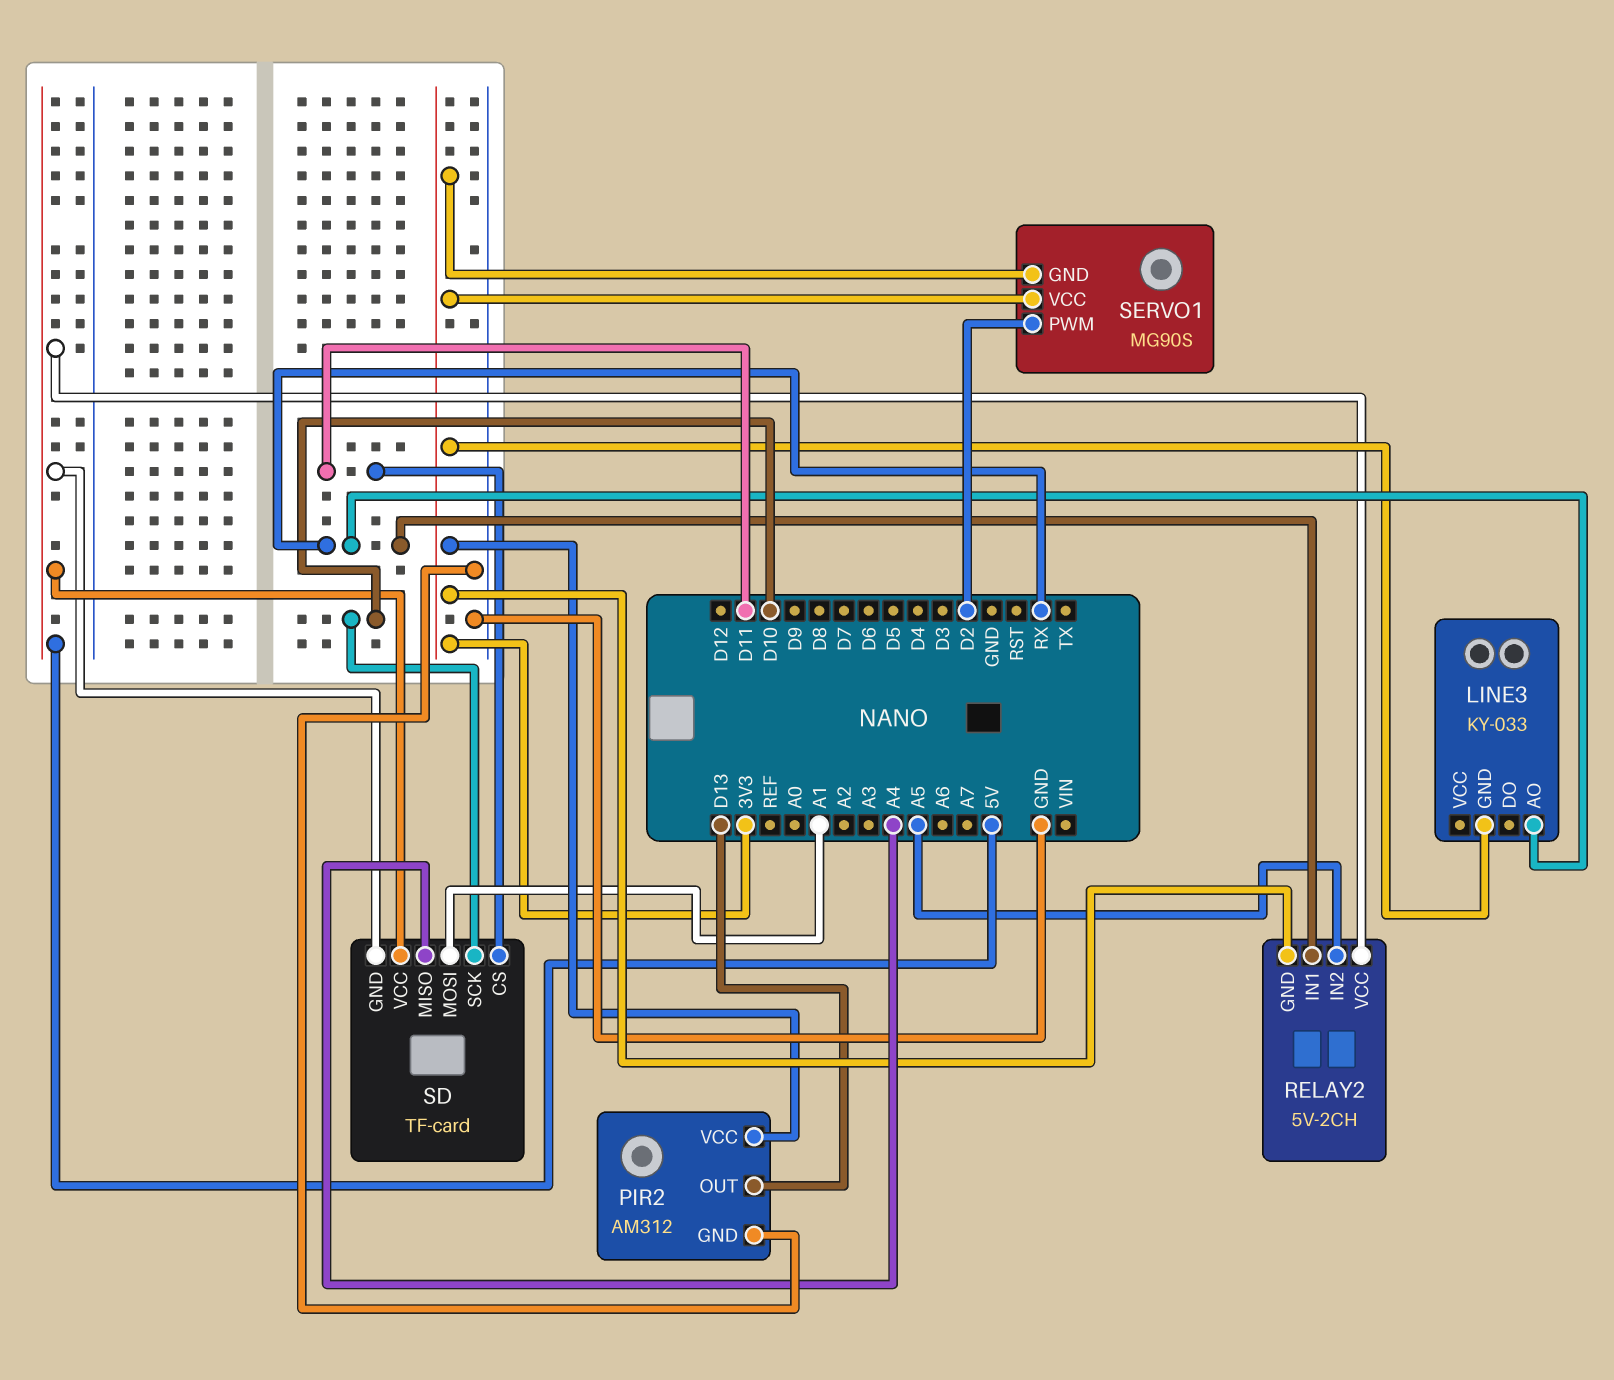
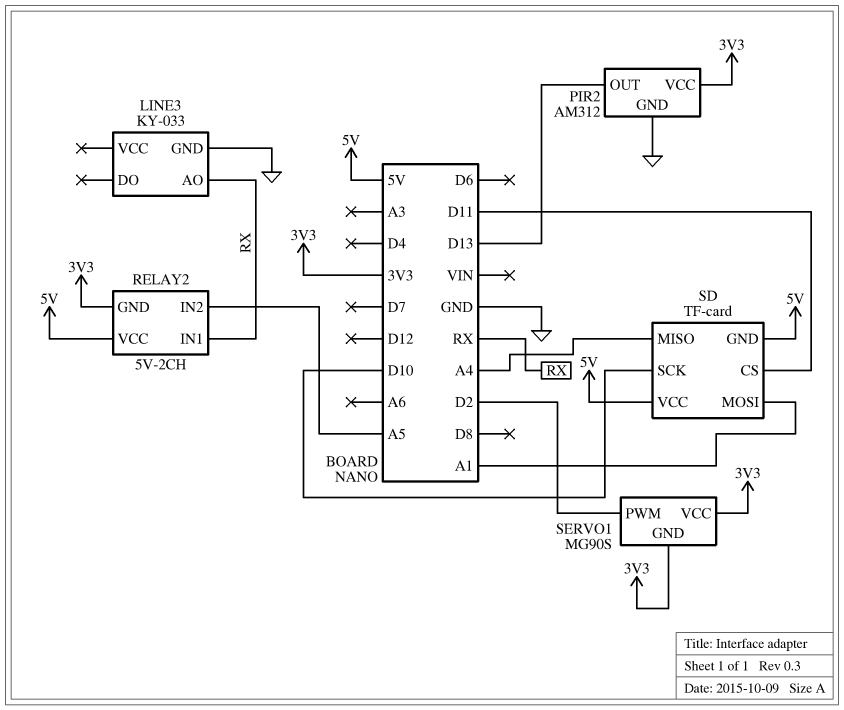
LINE3 pin GND: 3V3 -> GND

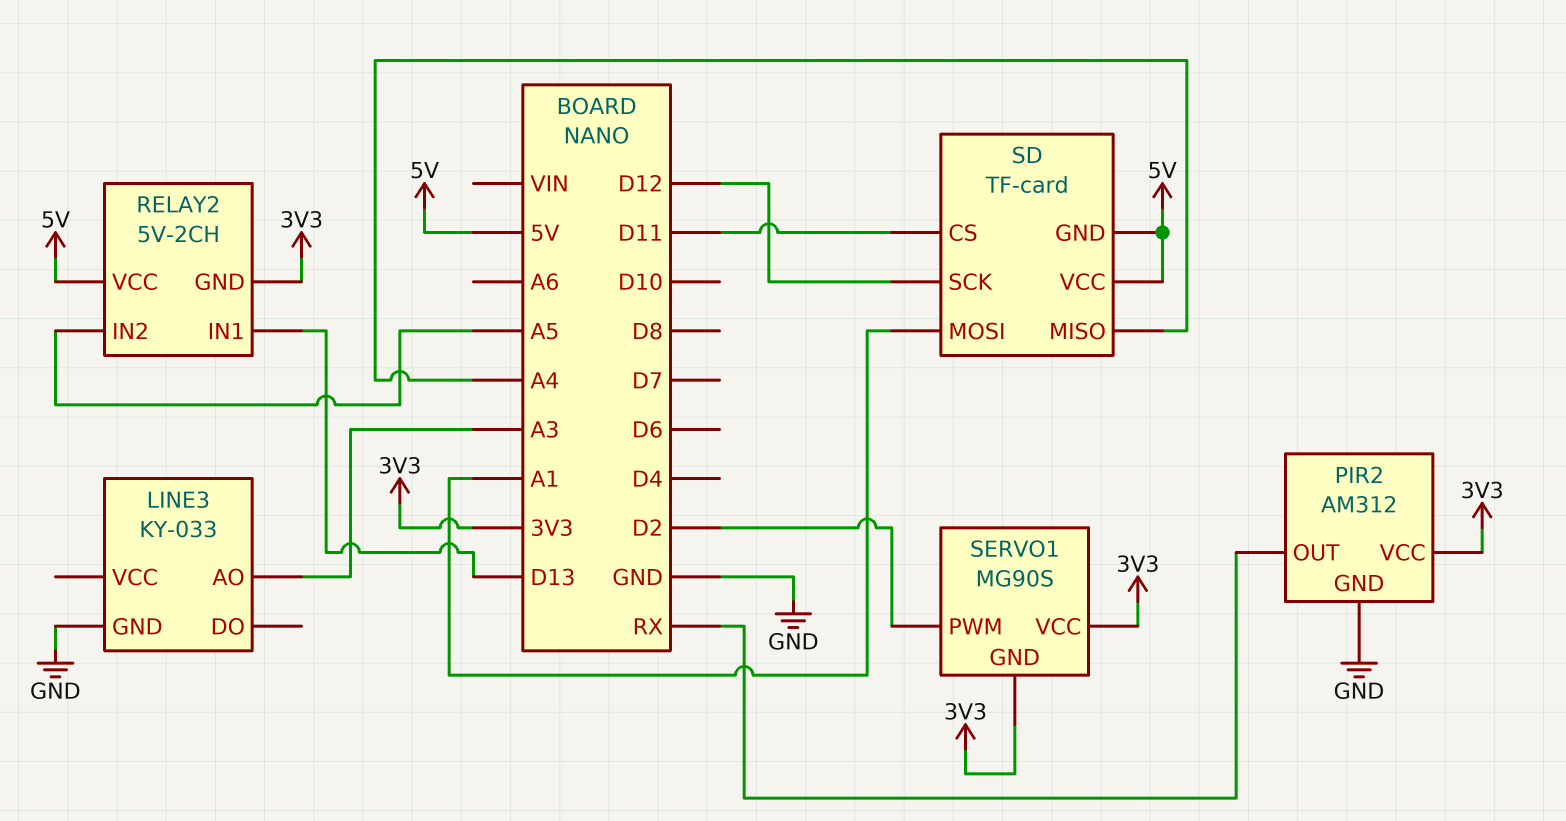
LINE3 pin AO: RX -> A3
PIR2 pin OUT: D13 -> RX
RELAY2 pin IN1: RX -> D13
SD pin SCK: D10 -> D12

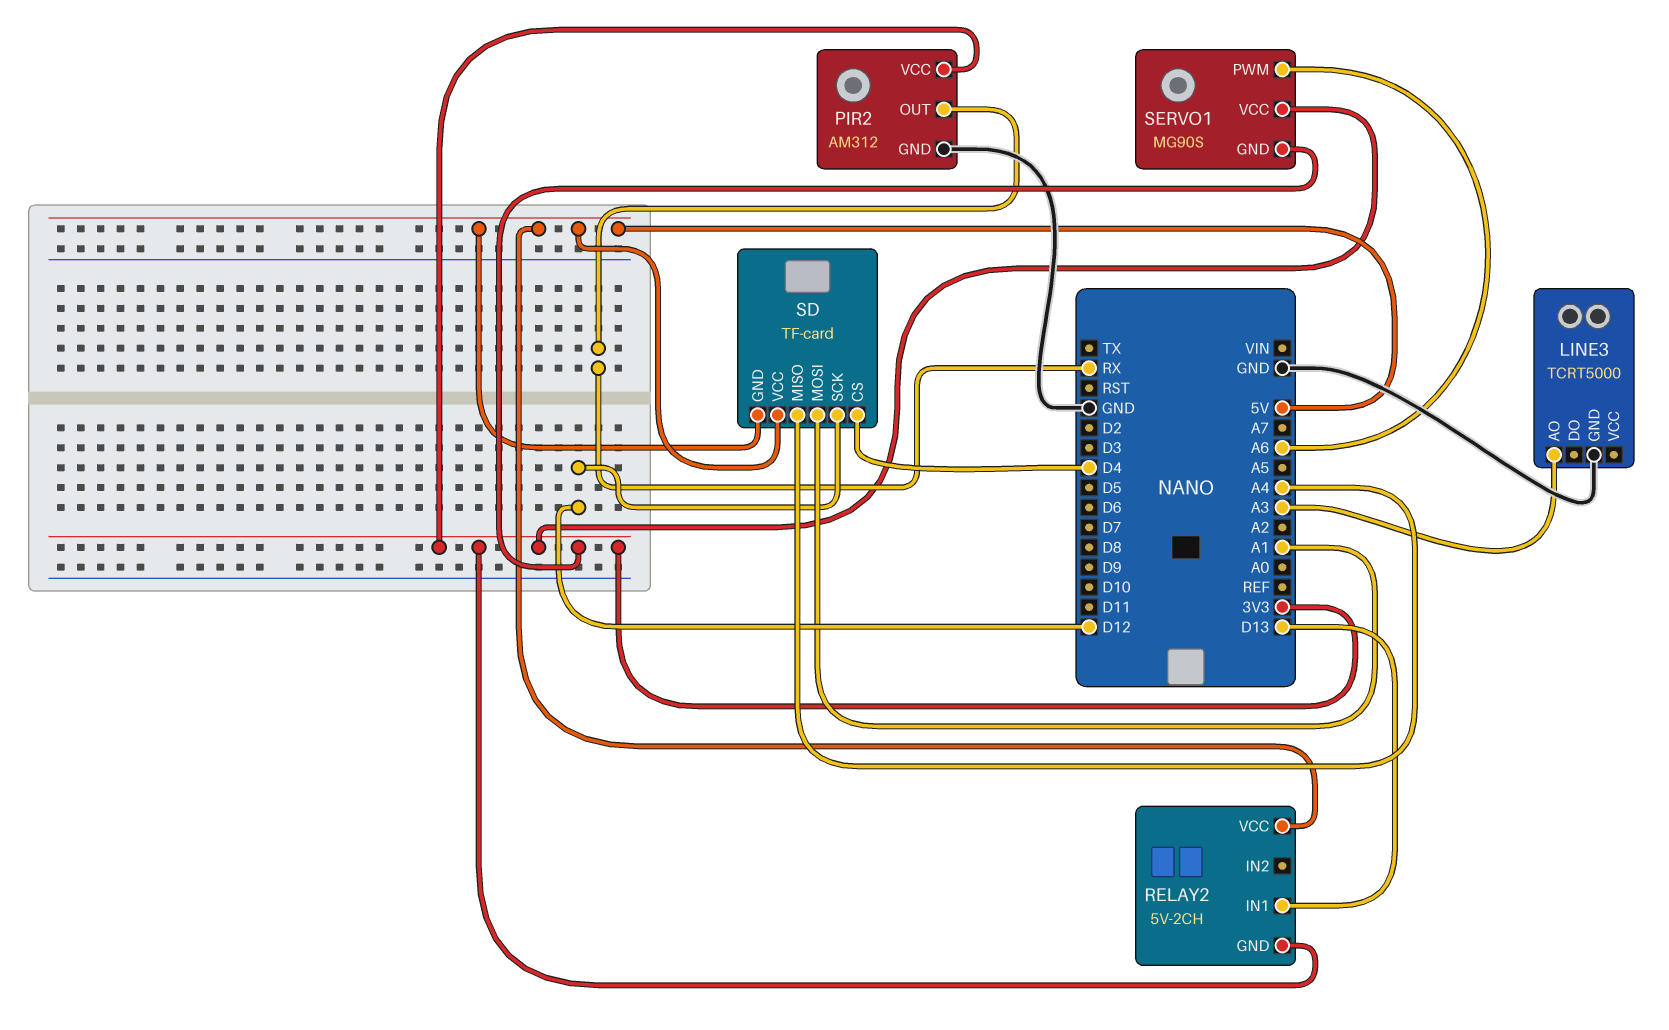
LINE3: KY-033 -> TCRT5000
RELAY2 pin IN2: A5 -> none
SD pin CS: D11 -> D4
SERVO1 pin PWM: D2 -> A6

